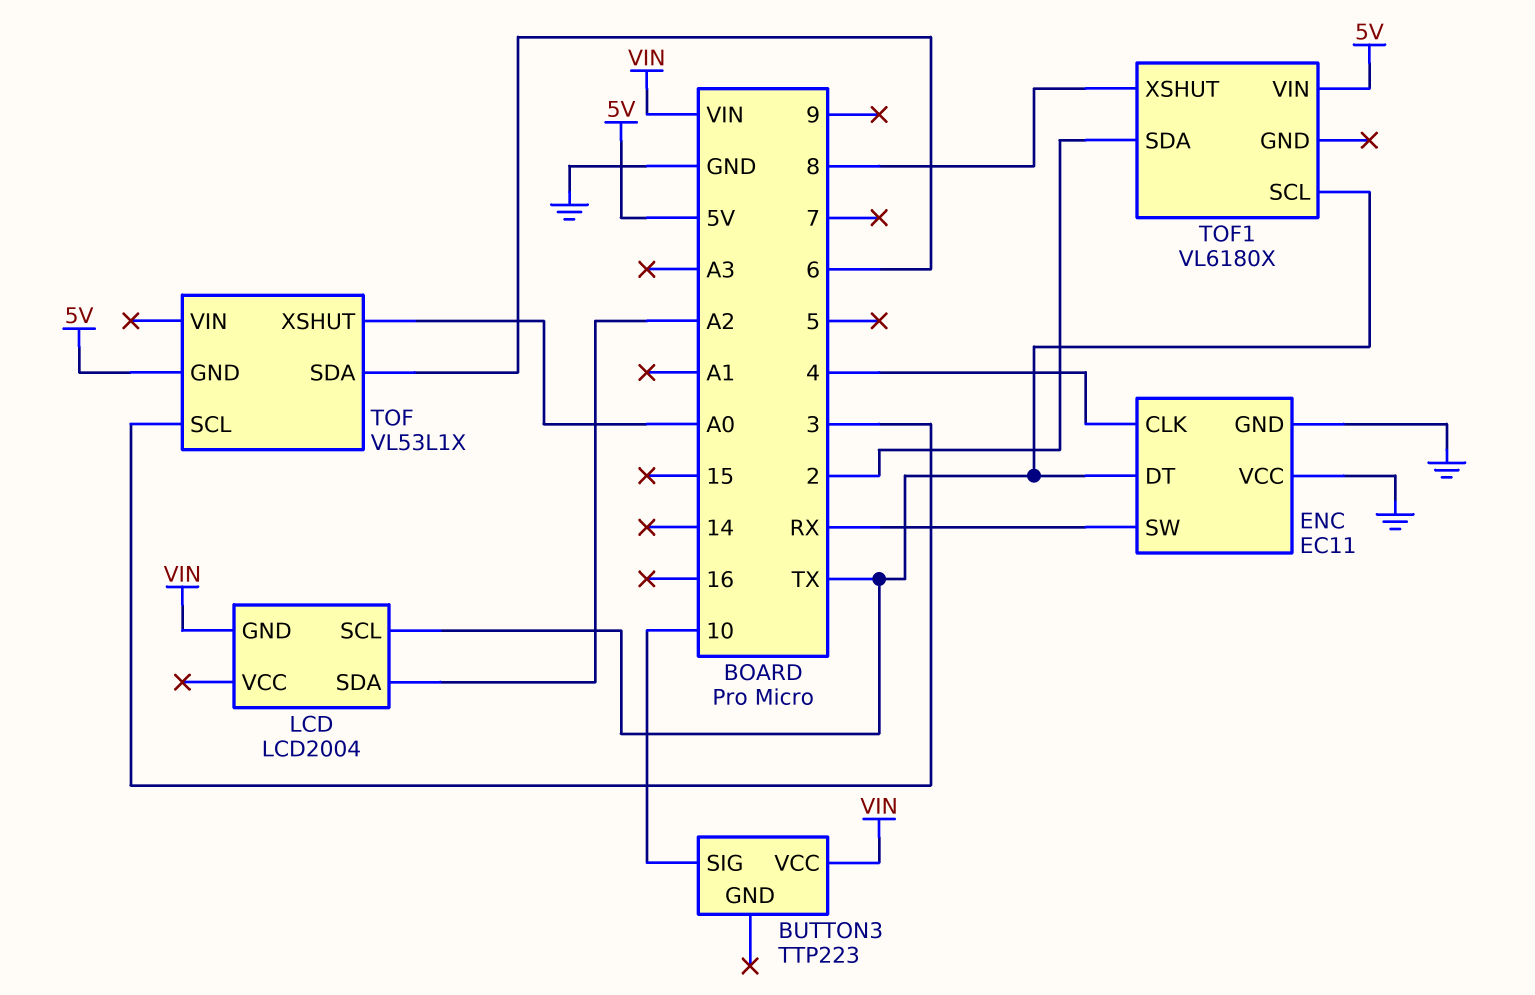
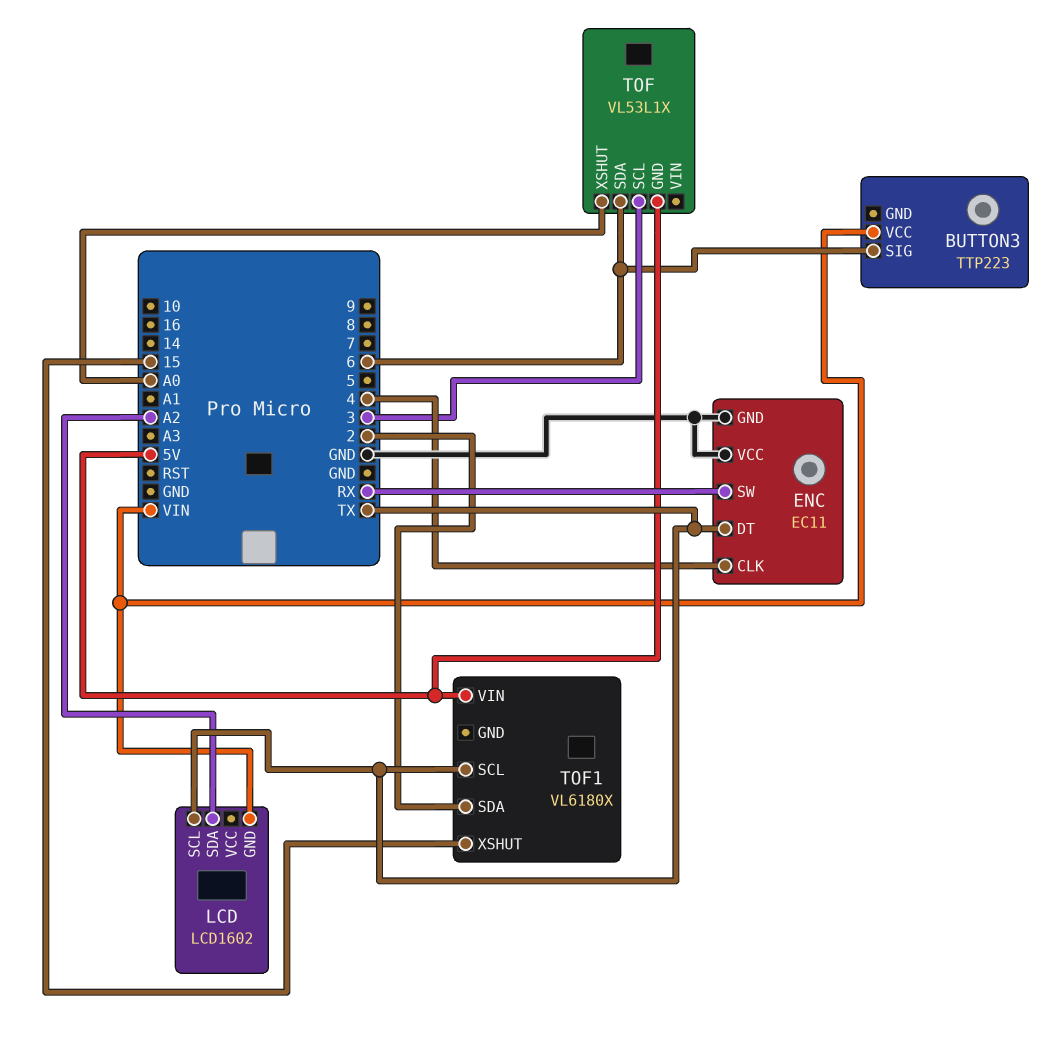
BUTTON3 pin SIG: 10 -> 6
LCD: LCD2004 -> LCD1602
TOF1 pin XSHUT: 8 -> 15

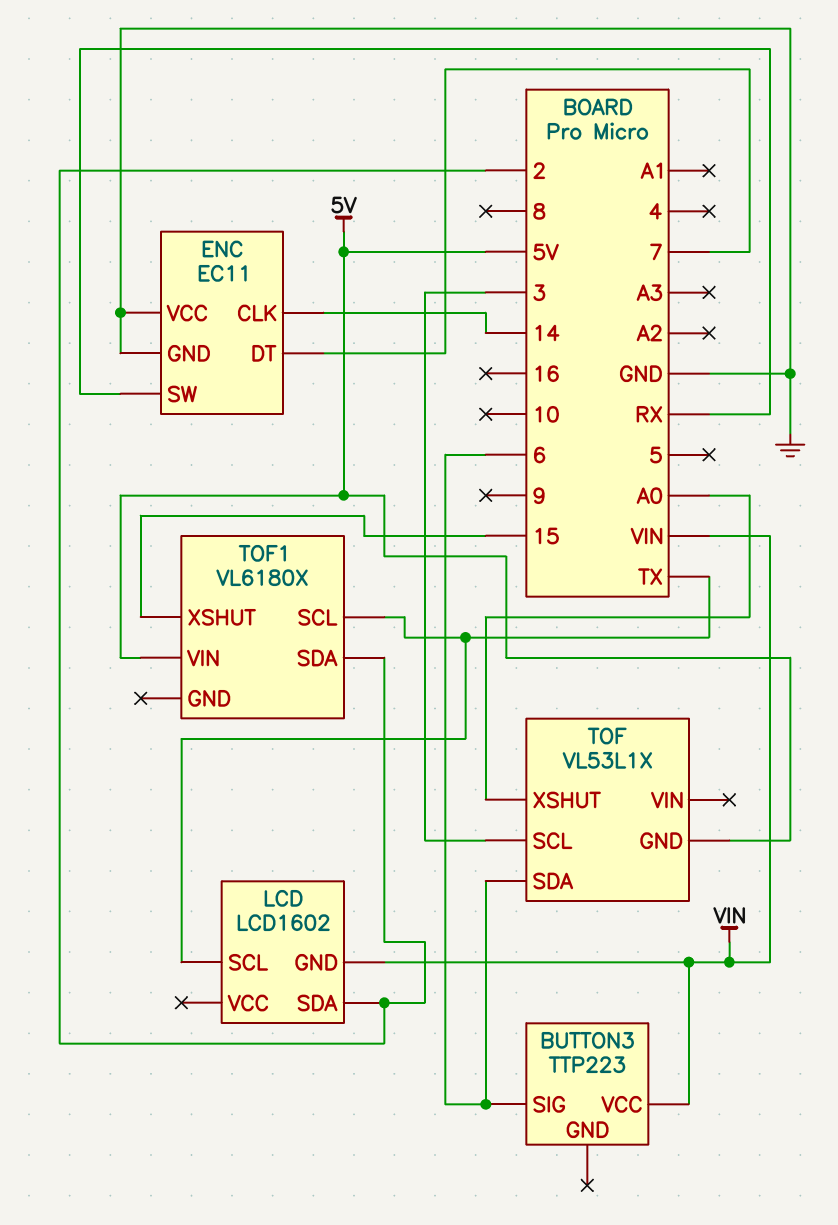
ENC pin CLK: 4 -> 14
ENC pin DT: TX -> 7
LCD pin SDA: A2 -> 2

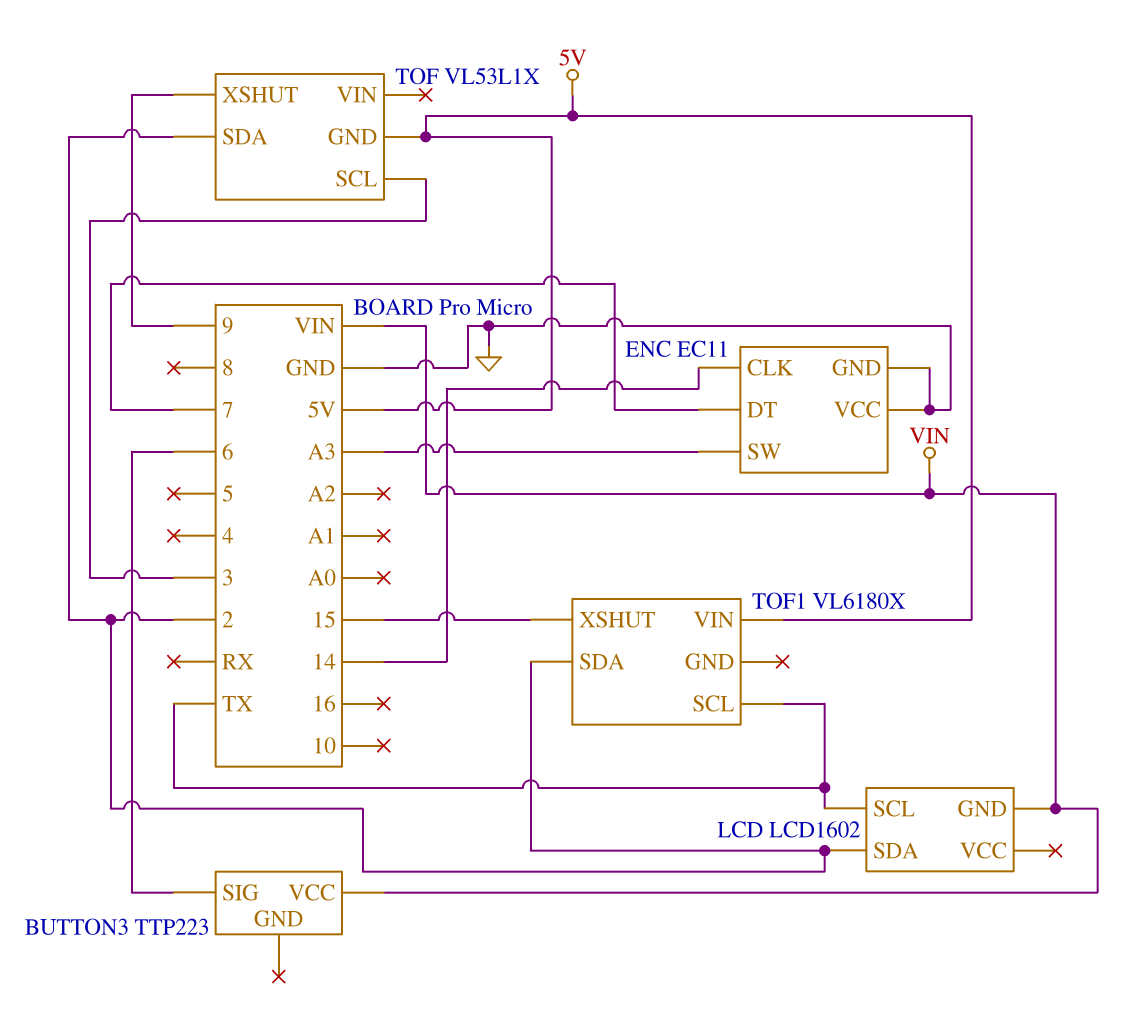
ENC pin SW: RX -> A3
TOF pin SDA: 6 -> 2
TOF pin XSHUT: A0 -> 9

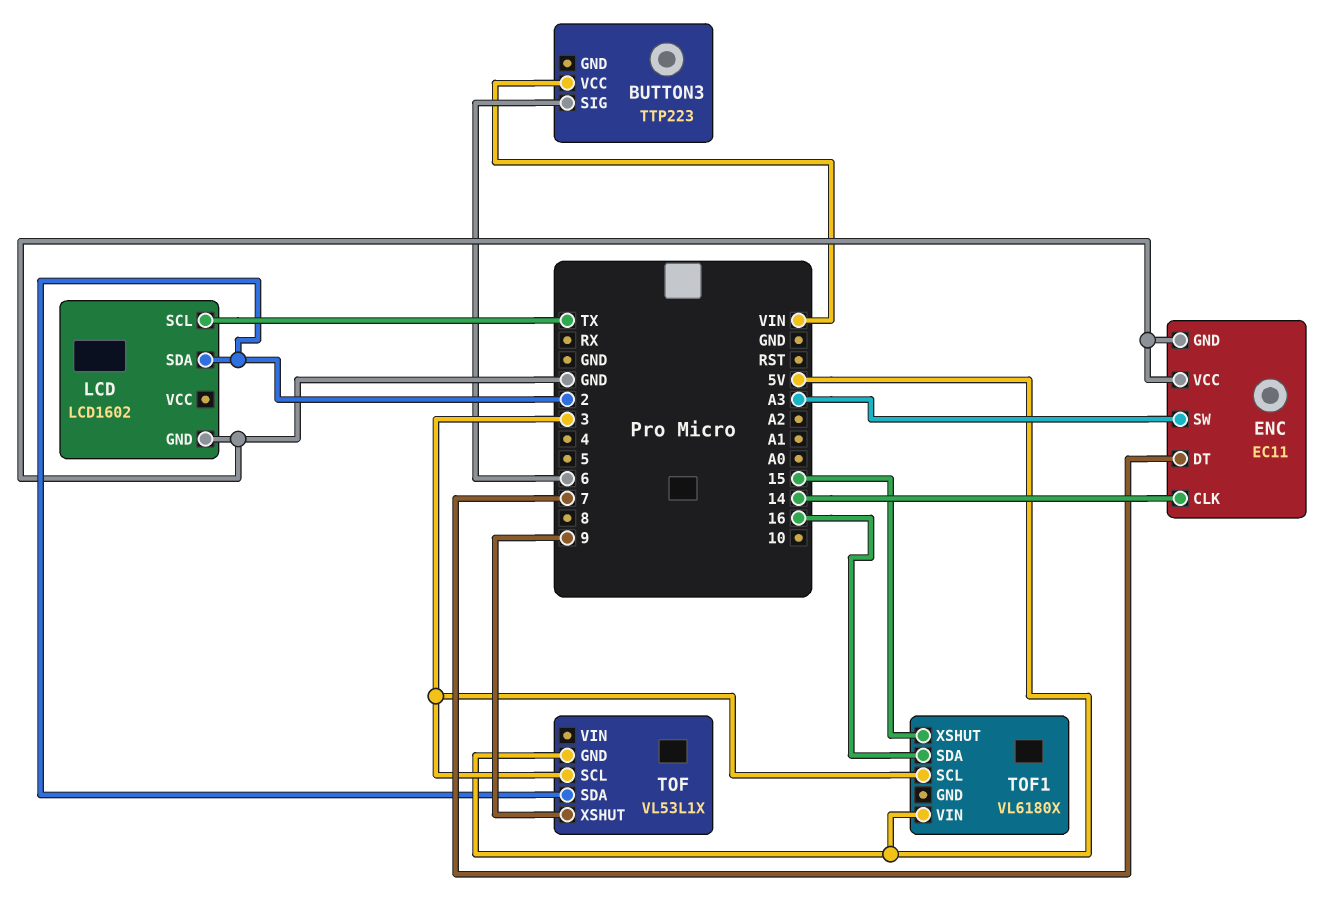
LCD pin GND: VIN -> GND
TOF1 pin SCL: TX -> 3
TOF1 pin SDA: 2 -> 16

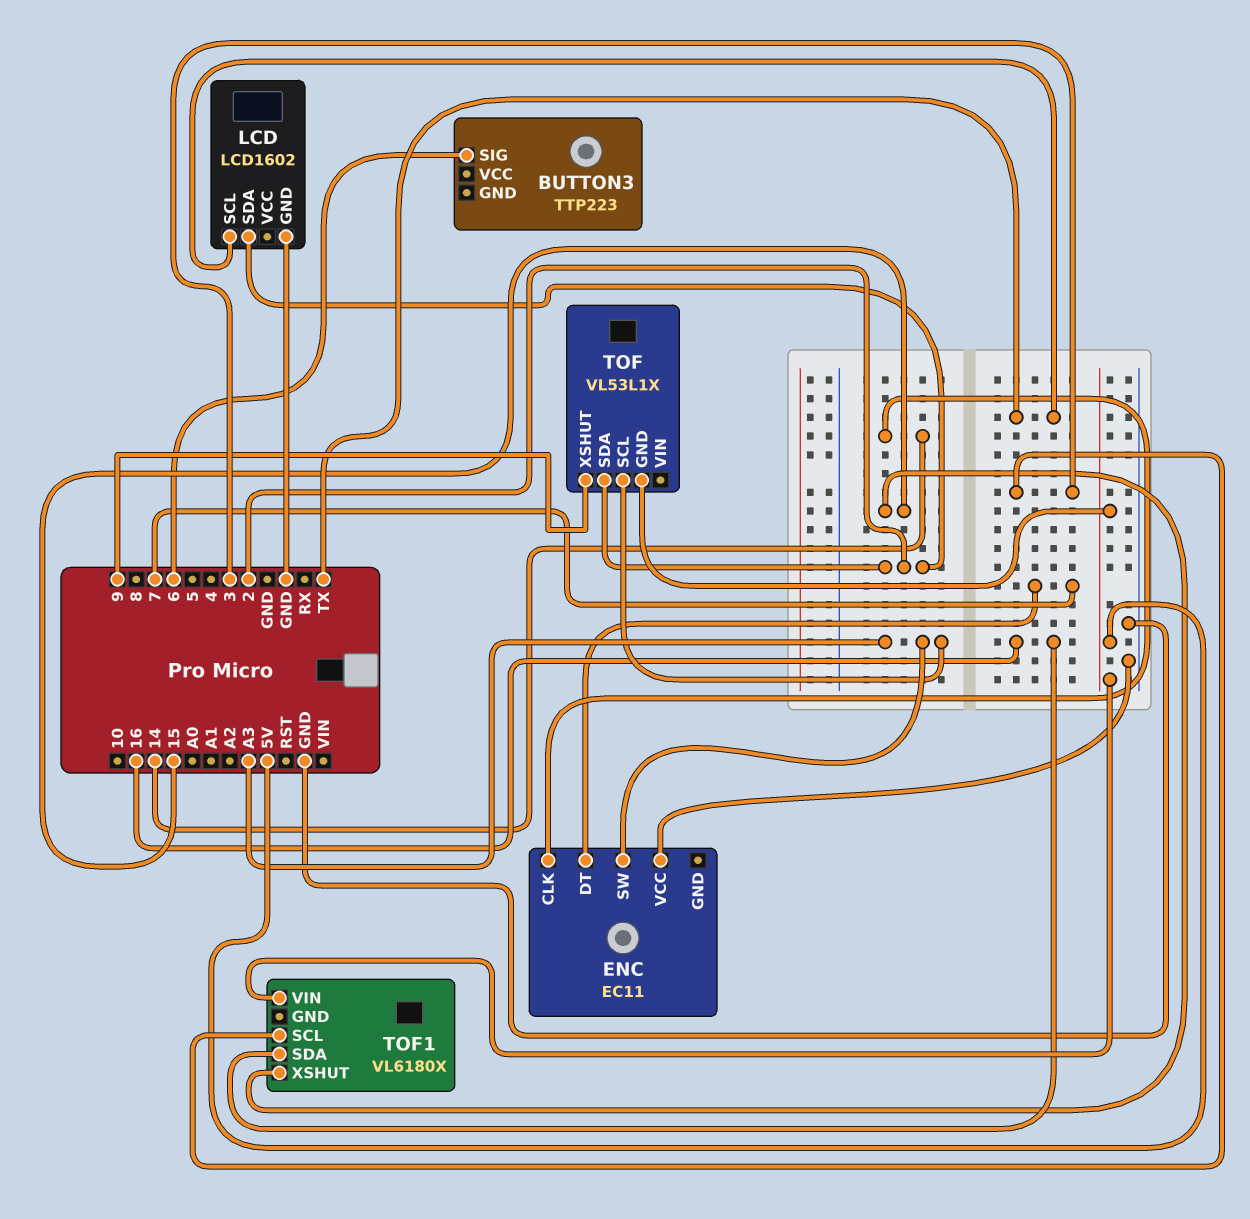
BUTTON3 pin VCC: VIN -> none
ENC pin GND: GND -> none
TOF pin SCL: 3 -> A3

